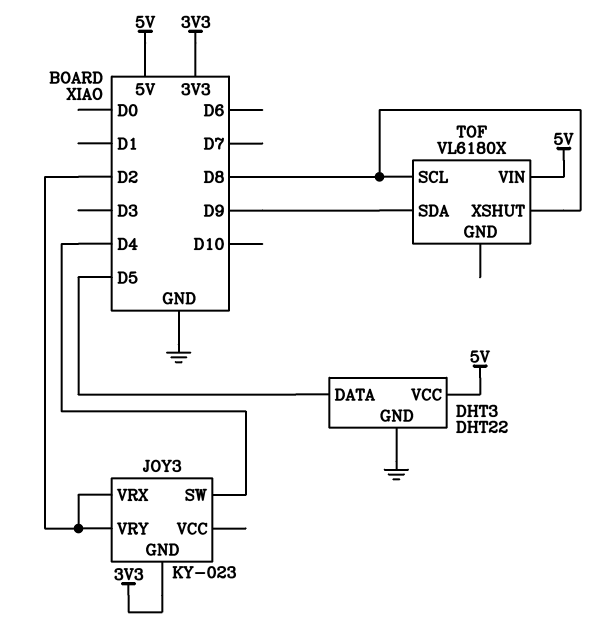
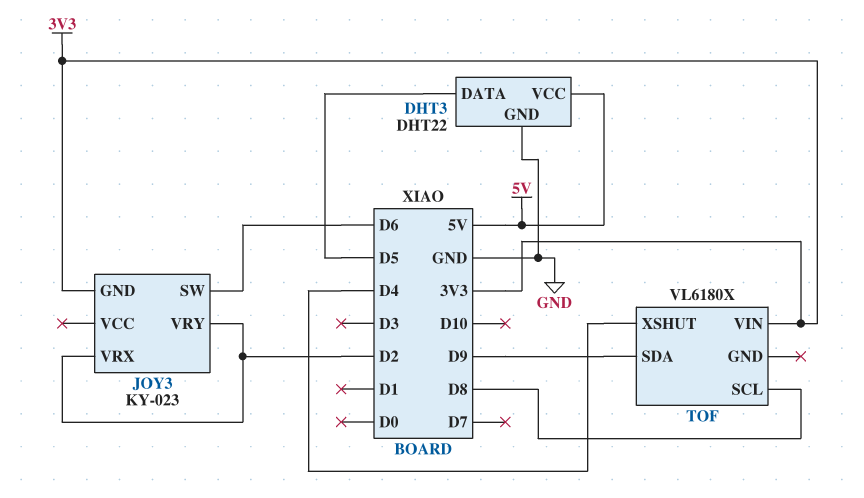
JOY3 pin SW: D4 -> D6
TOF pin VIN: 5V -> 3V3
TOF pin XSHUT: D8 -> D4

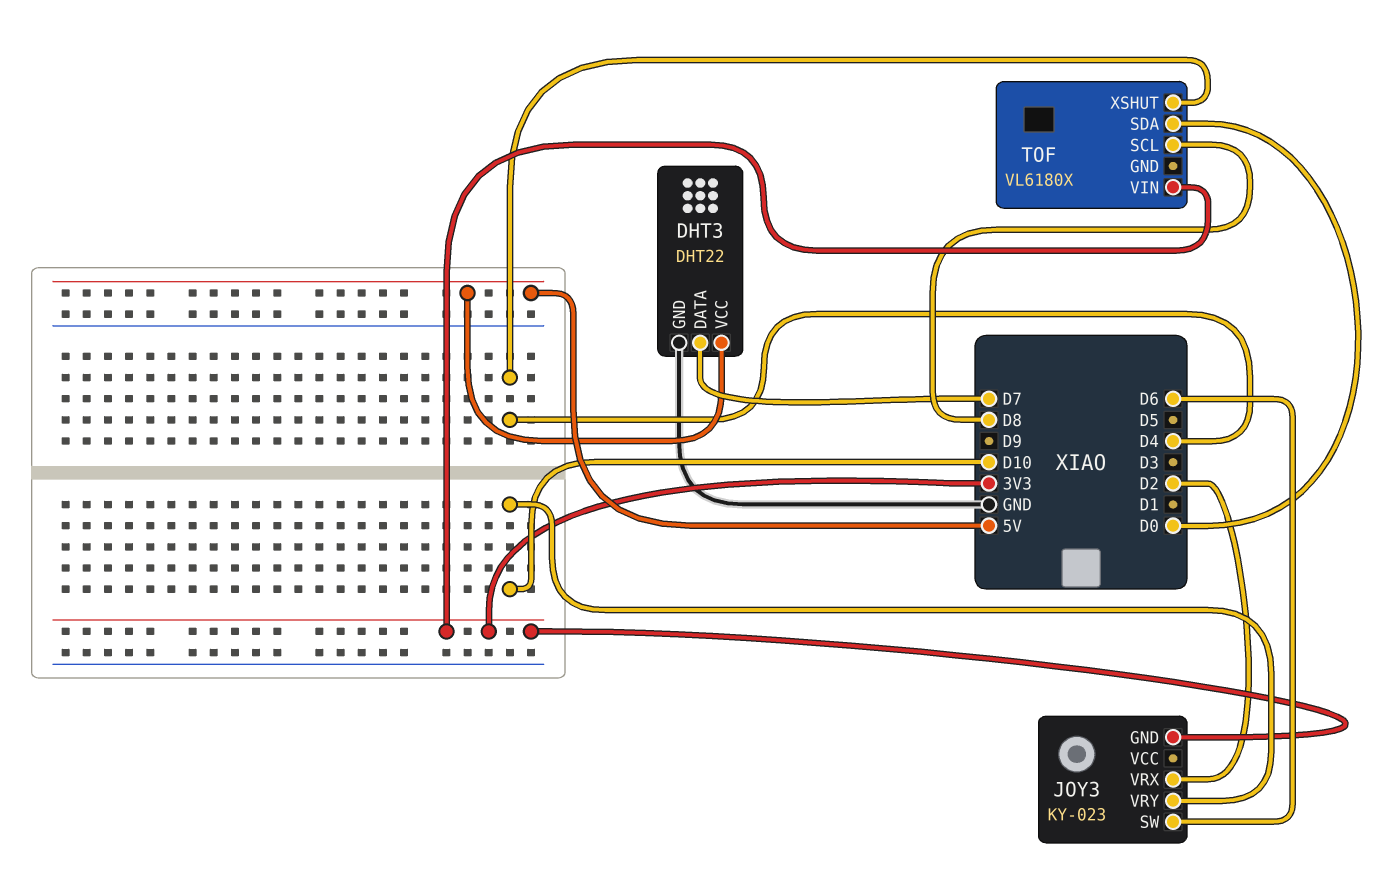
DHT3 pin DATA: D5 -> D7
JOY3 pin VRY: D2 -> D10
TOF pin SDA: D9 -> D0

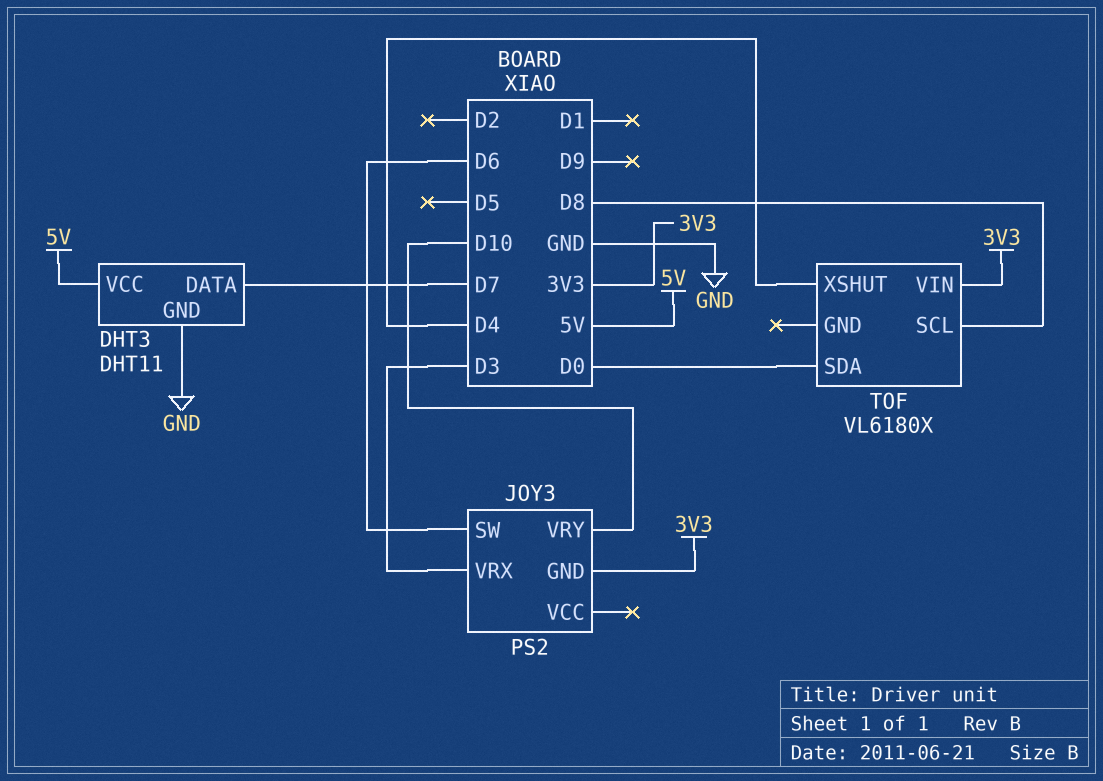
DHT3: DHT22 -> DHT11
JOY3: KY-023 -> PS2
JOY3 pin VRX: D2 -> D3

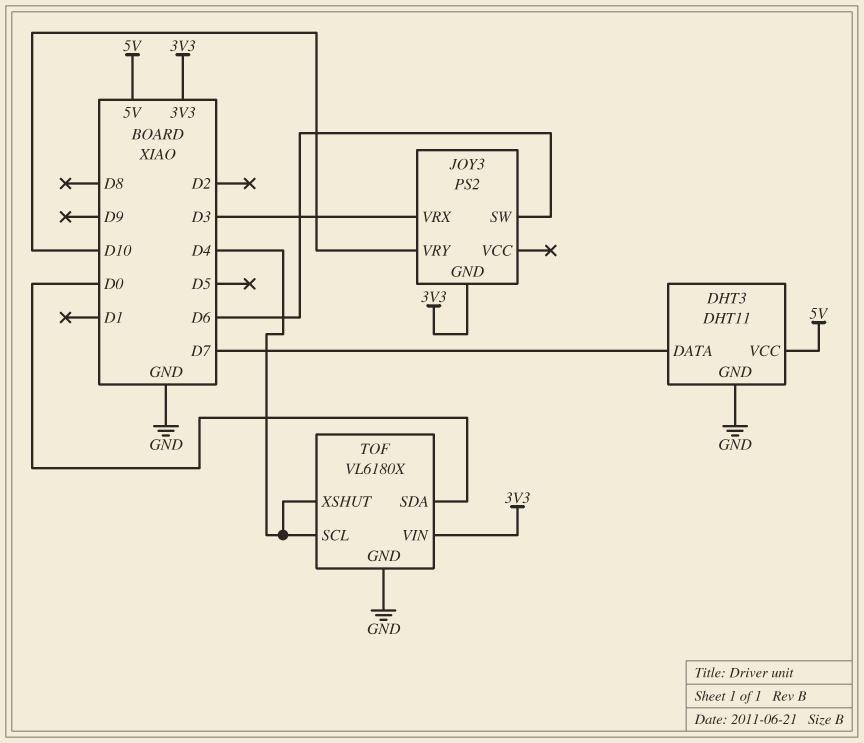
TOF pin GND: none -> GND
TOF pin SCL: D8 -> D4

